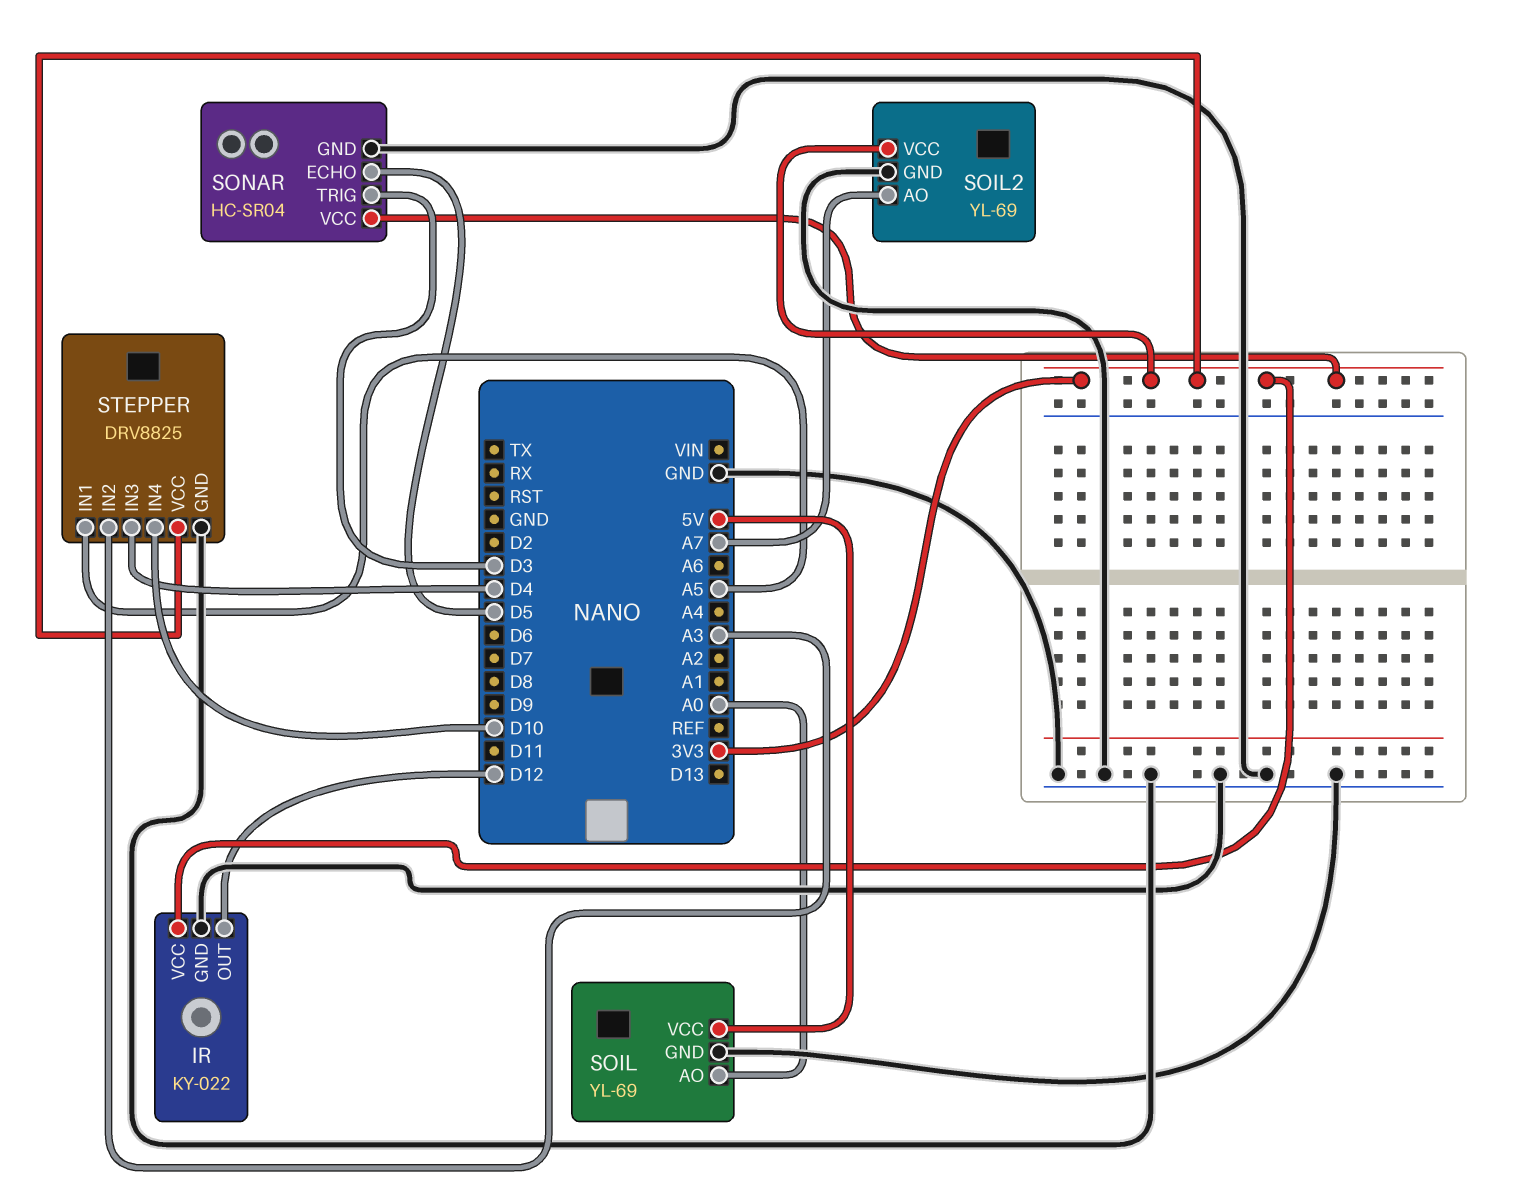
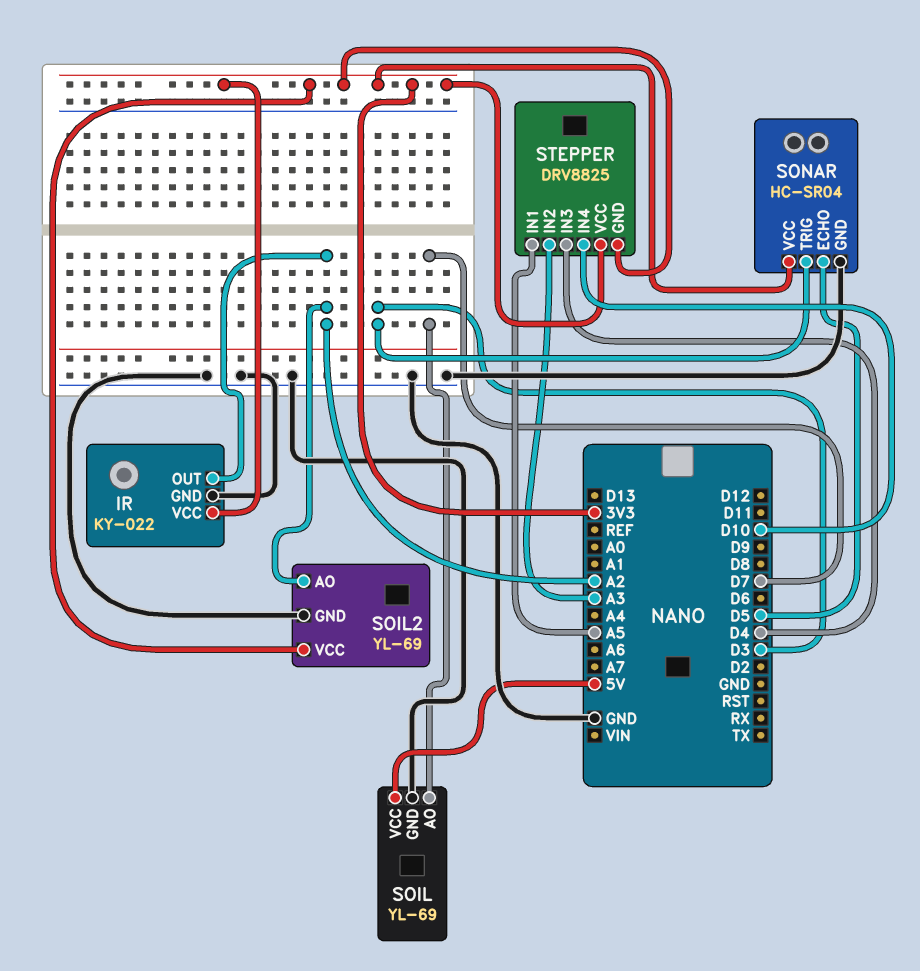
IR pin OUT: D12 -> A2
SOIL pin AO: A0 -> D7
SOIL2 pin AO: A7 -> A2
STEPPER pin GND: GND -> 3V3

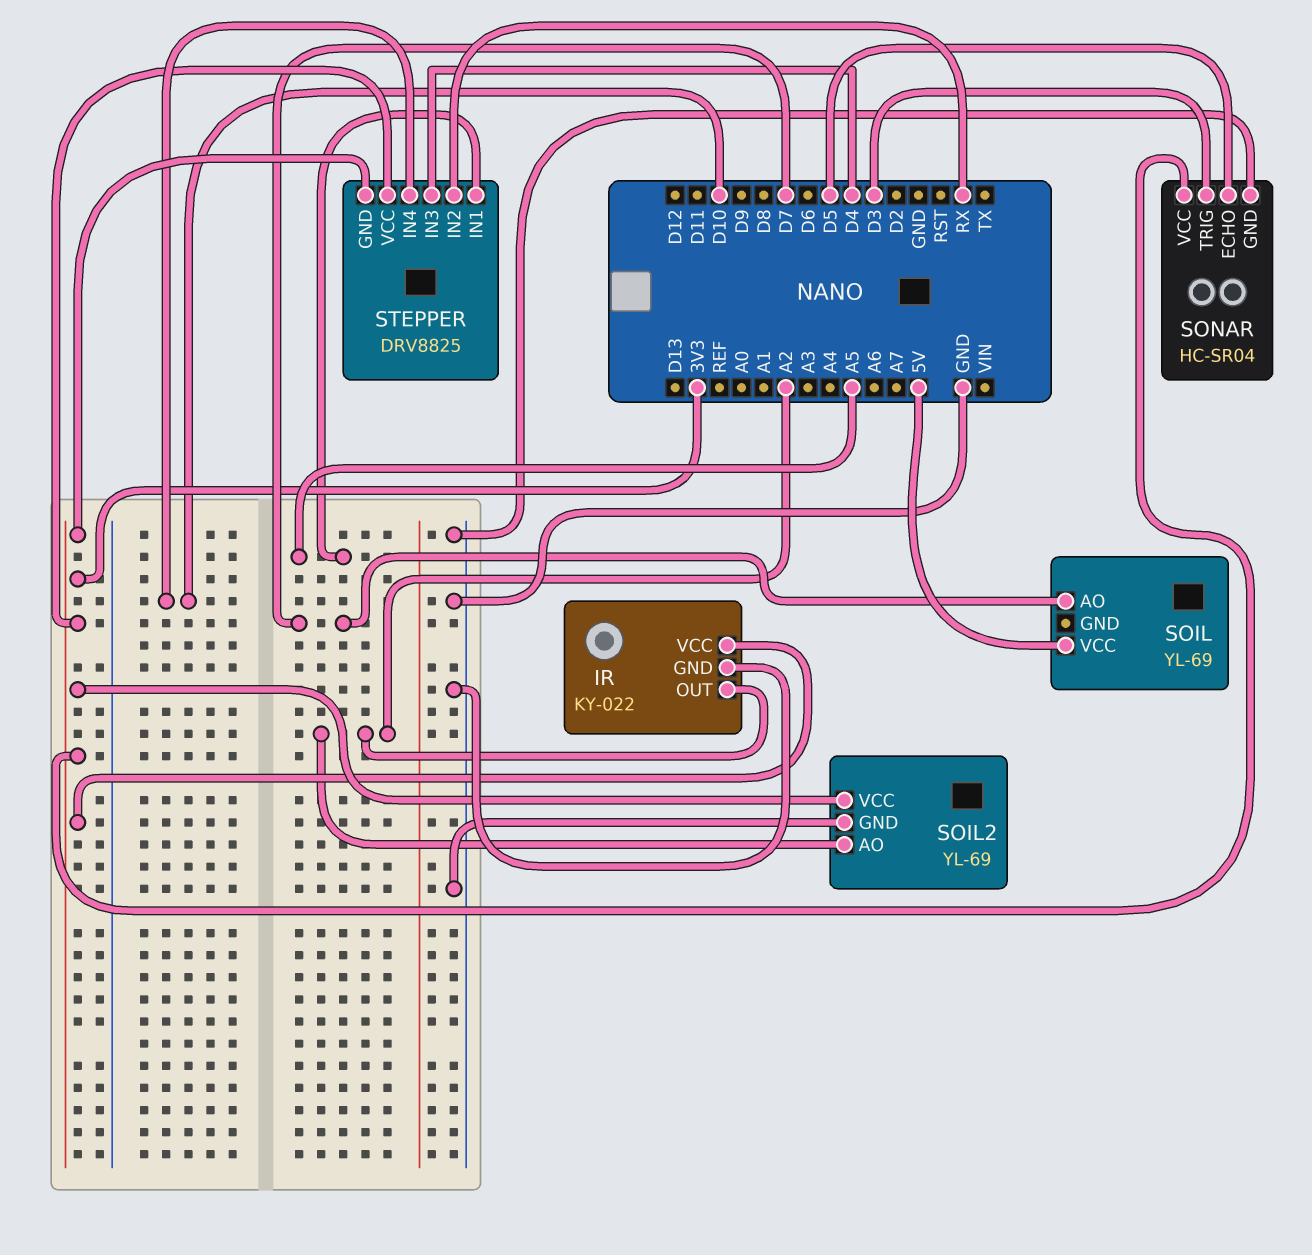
SOIL pin GND: GND -> none
STEPPER pin IN2: A3 -> RX

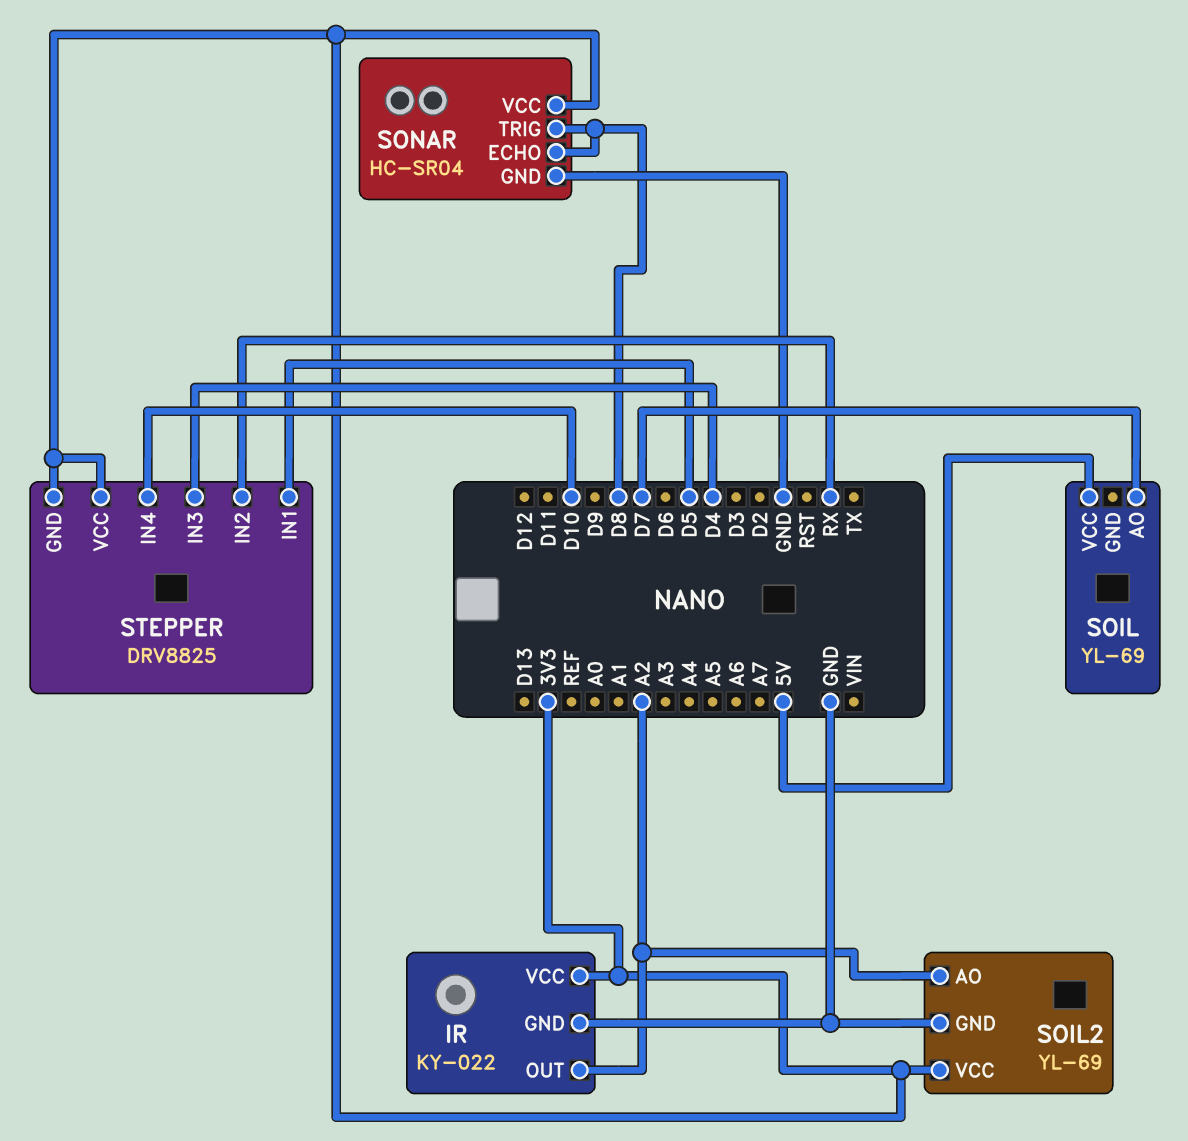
SONAR pin ECHO: D5 -> D8
SONAR pin TRIG: D3 -> D8
STEPPER pin IN1: A5 -> D5

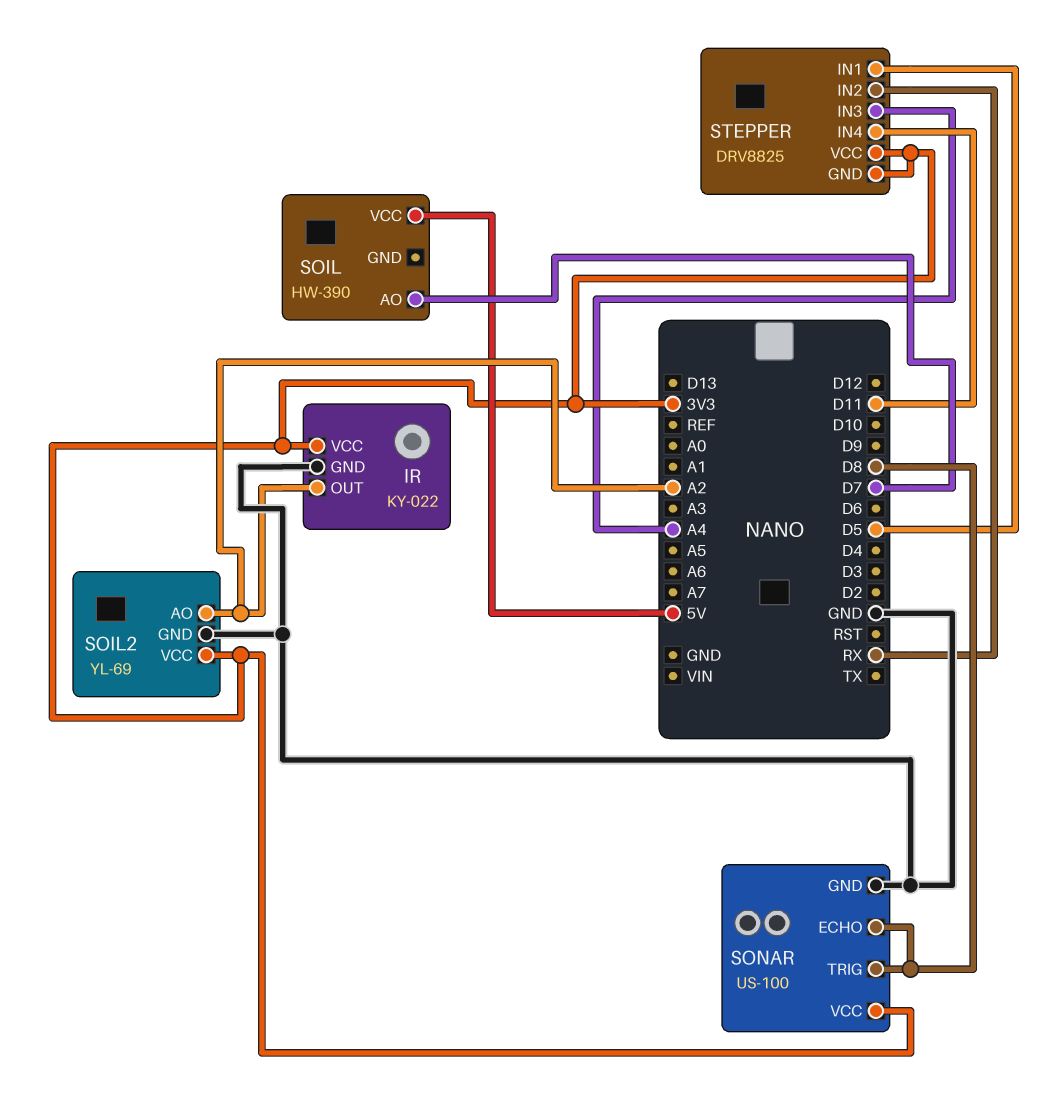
SOIL: YL-69 -> HW-390
SONAR: HC-SR04 -> US-100
STEPPER pin IN3: D4 -> A4
STEPPER pin IN4: D10 -> D11

